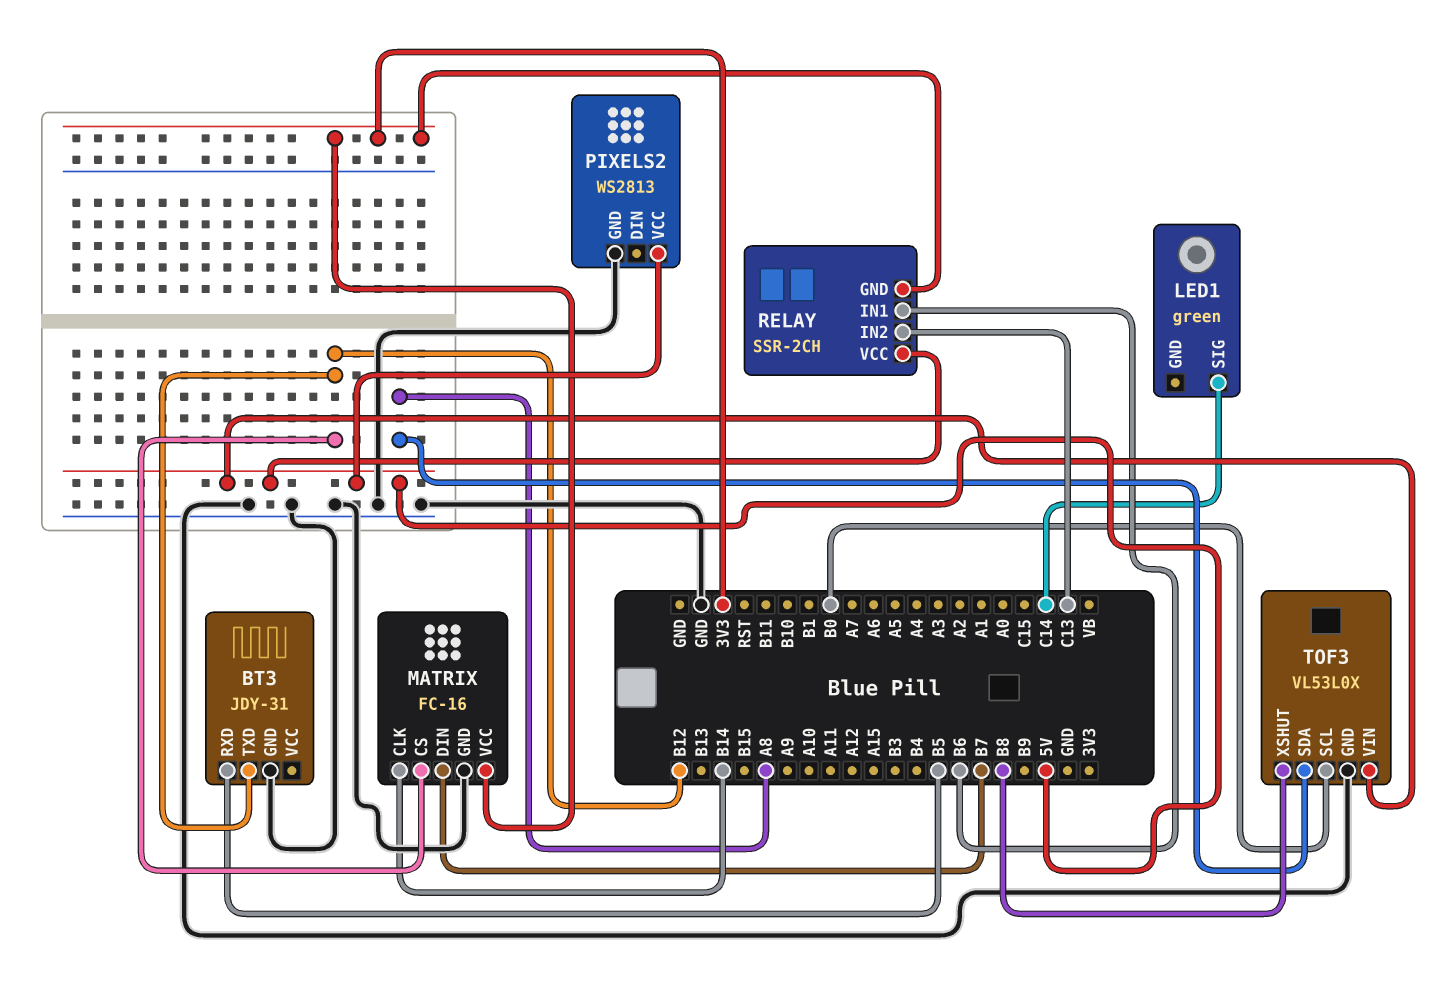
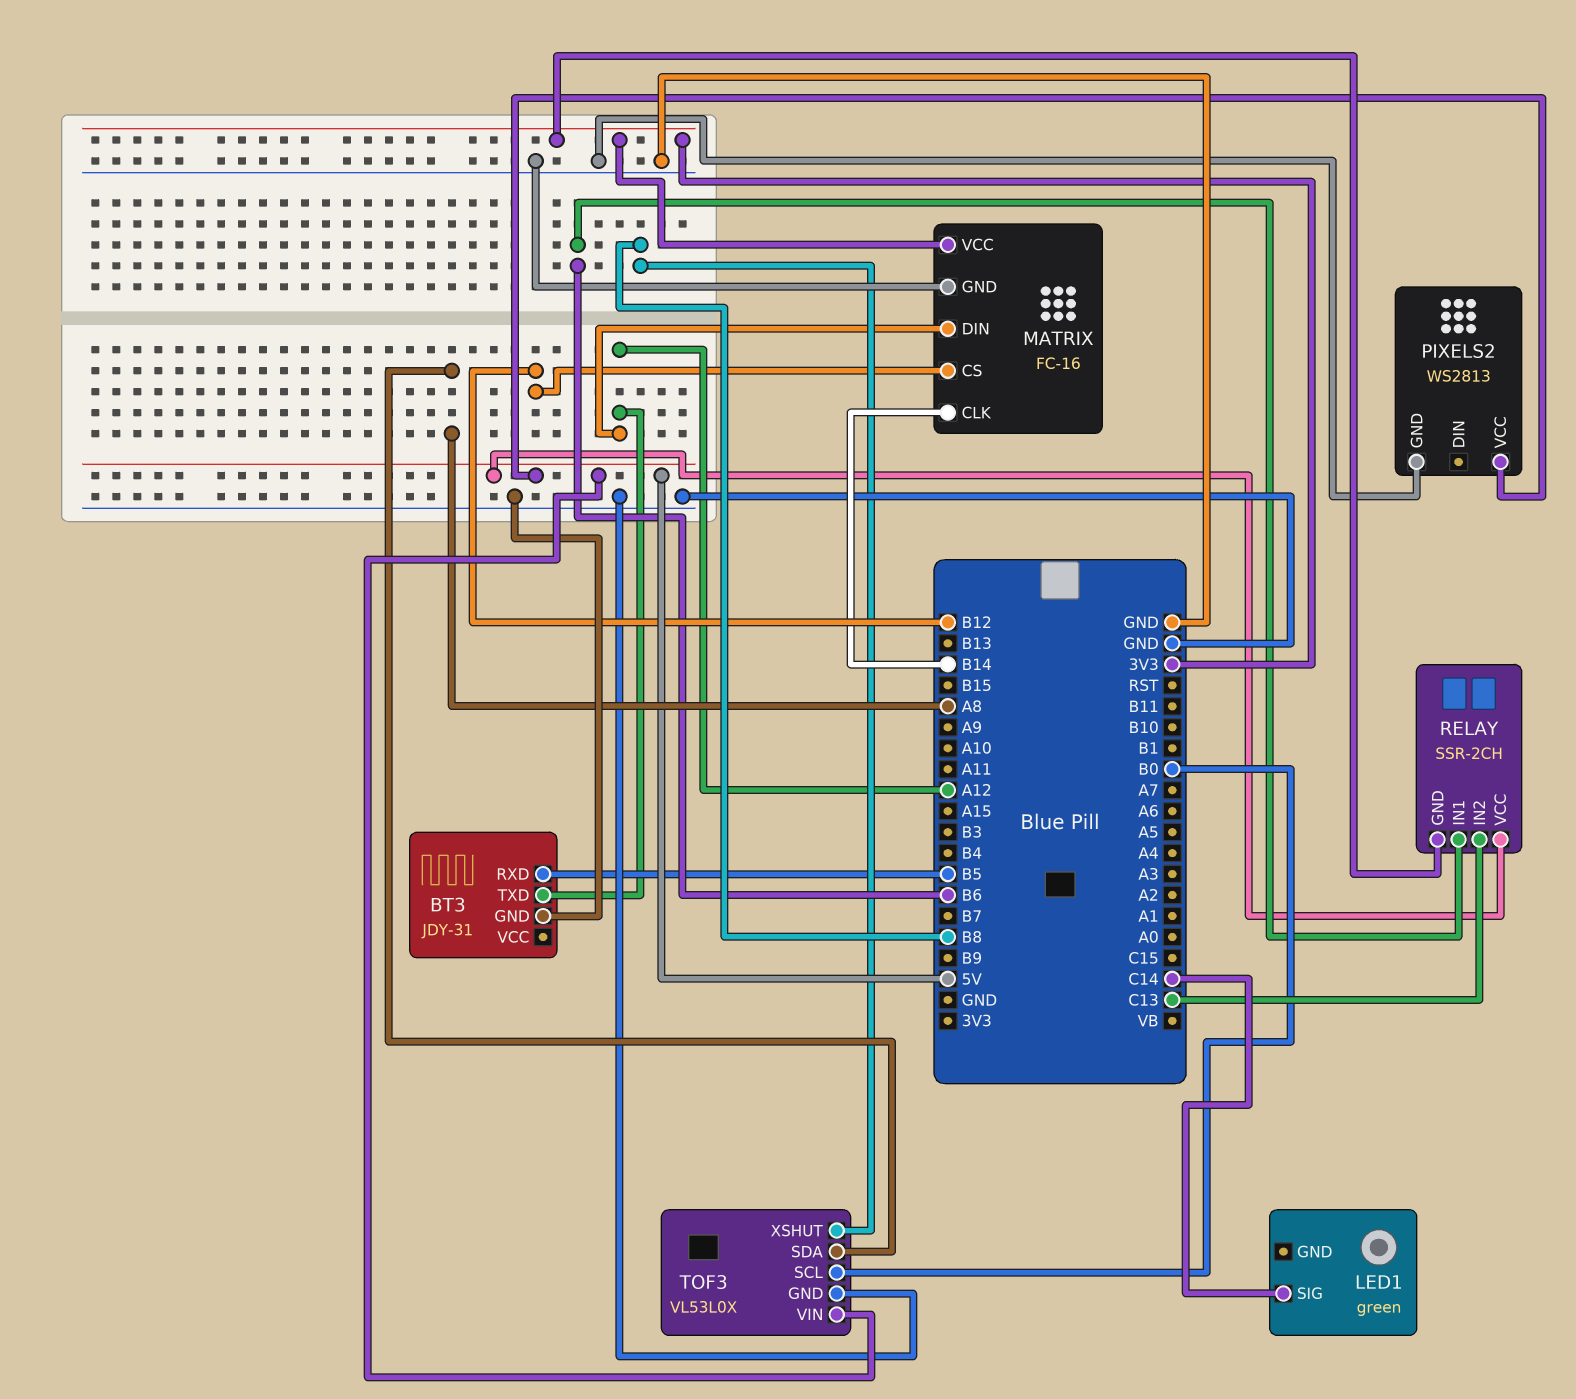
BT3 pin TXD: B12 -> A12
MATRIX pin DIN: B7 -> A12

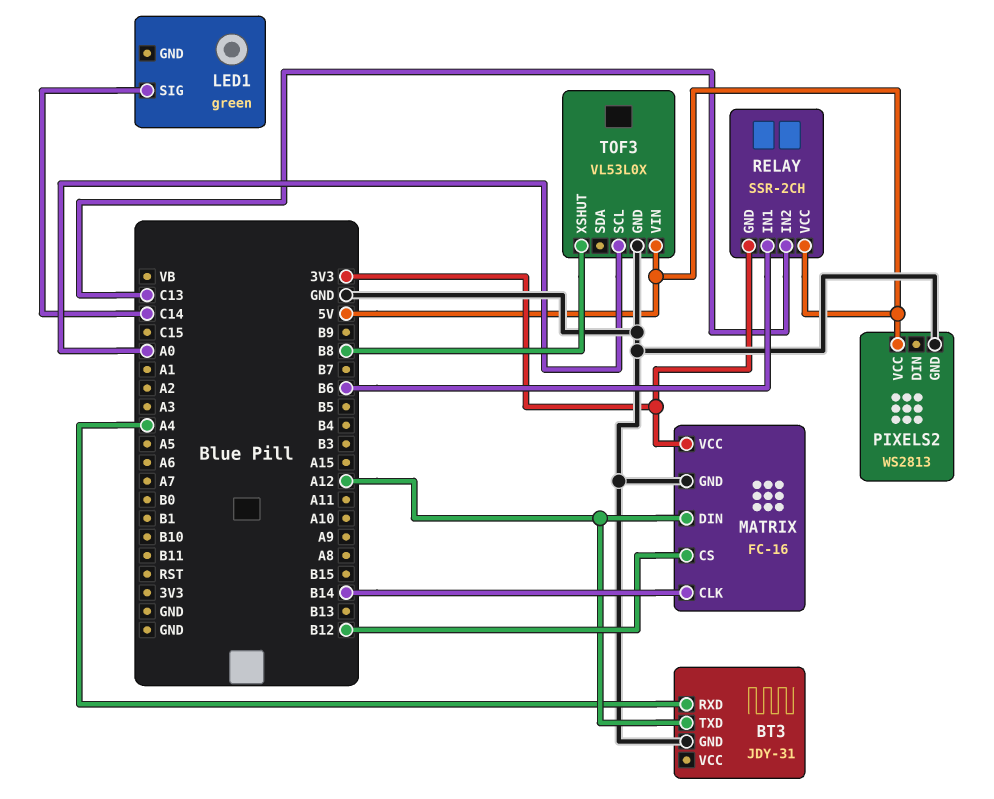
BT3 pin RXD: B5 -> A4
TOF3 pin SCL: B0 -> A0
TOF3 pin SDA: A8 -> none

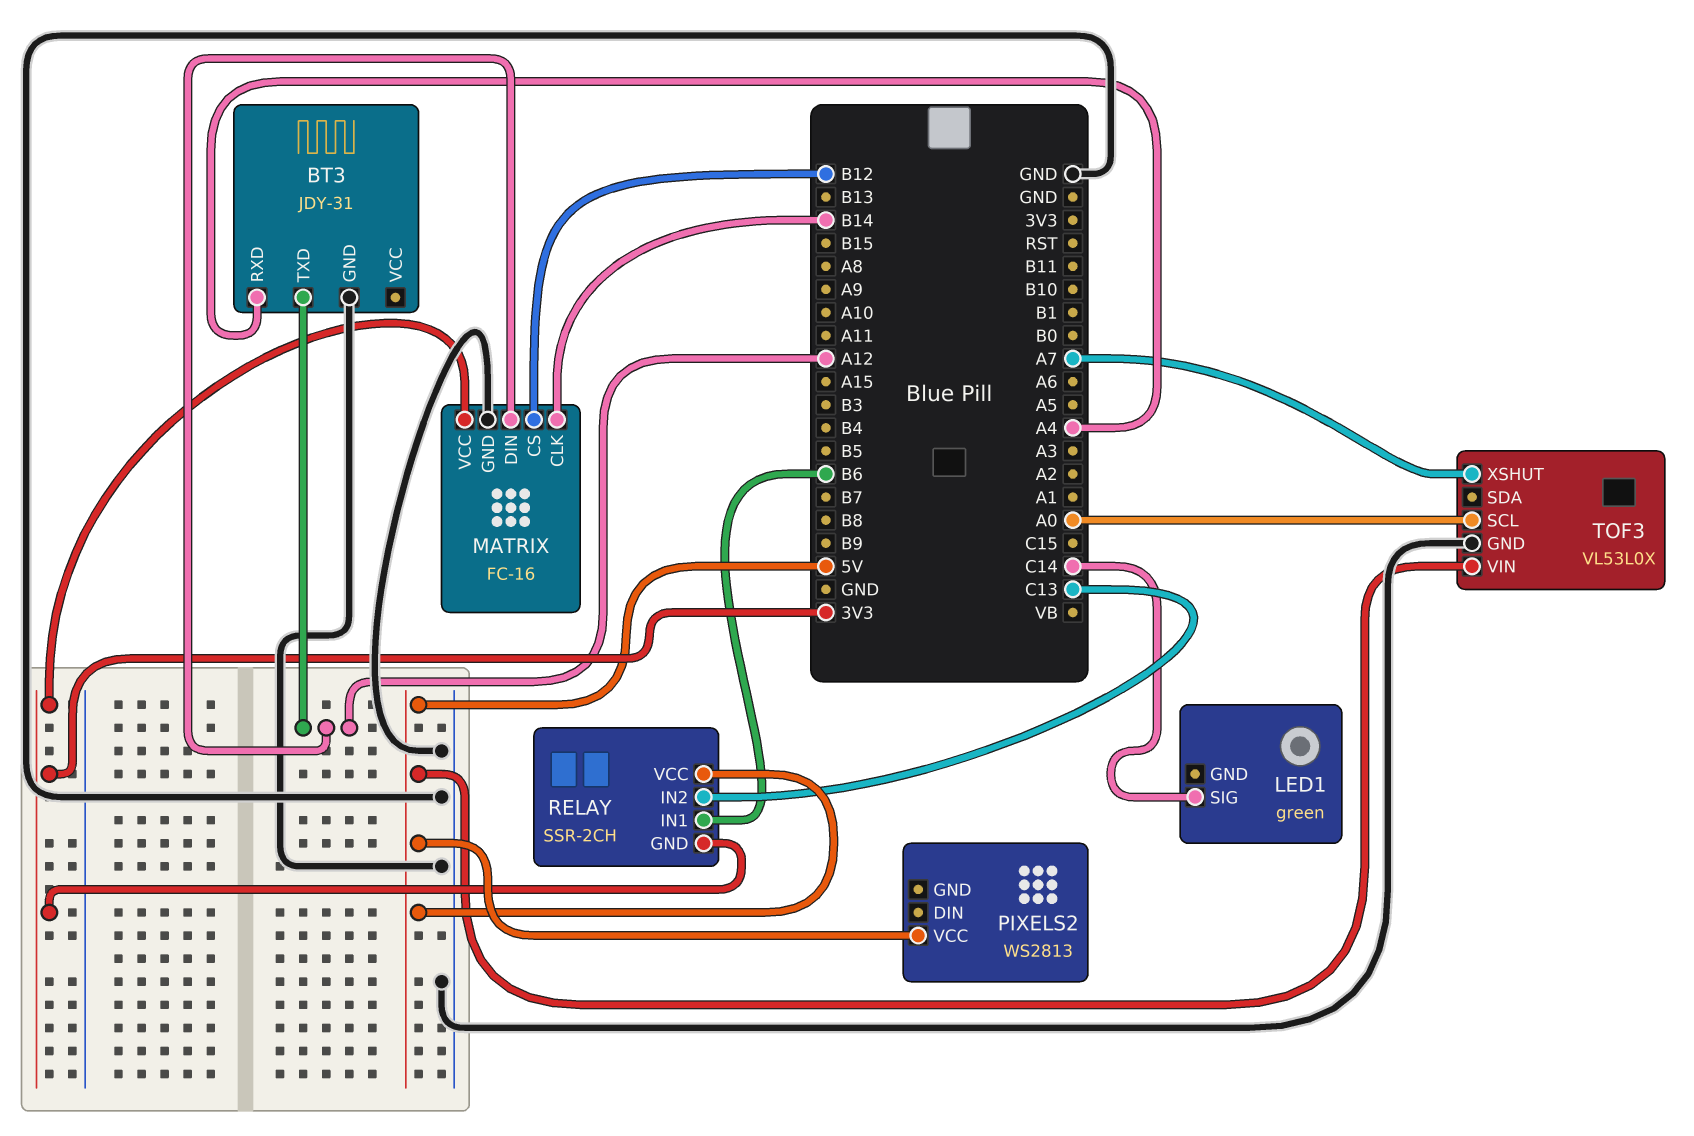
PIXELS2 pin GND: GND -> none
TOF3 pin XSHUT: B8 -> A7

